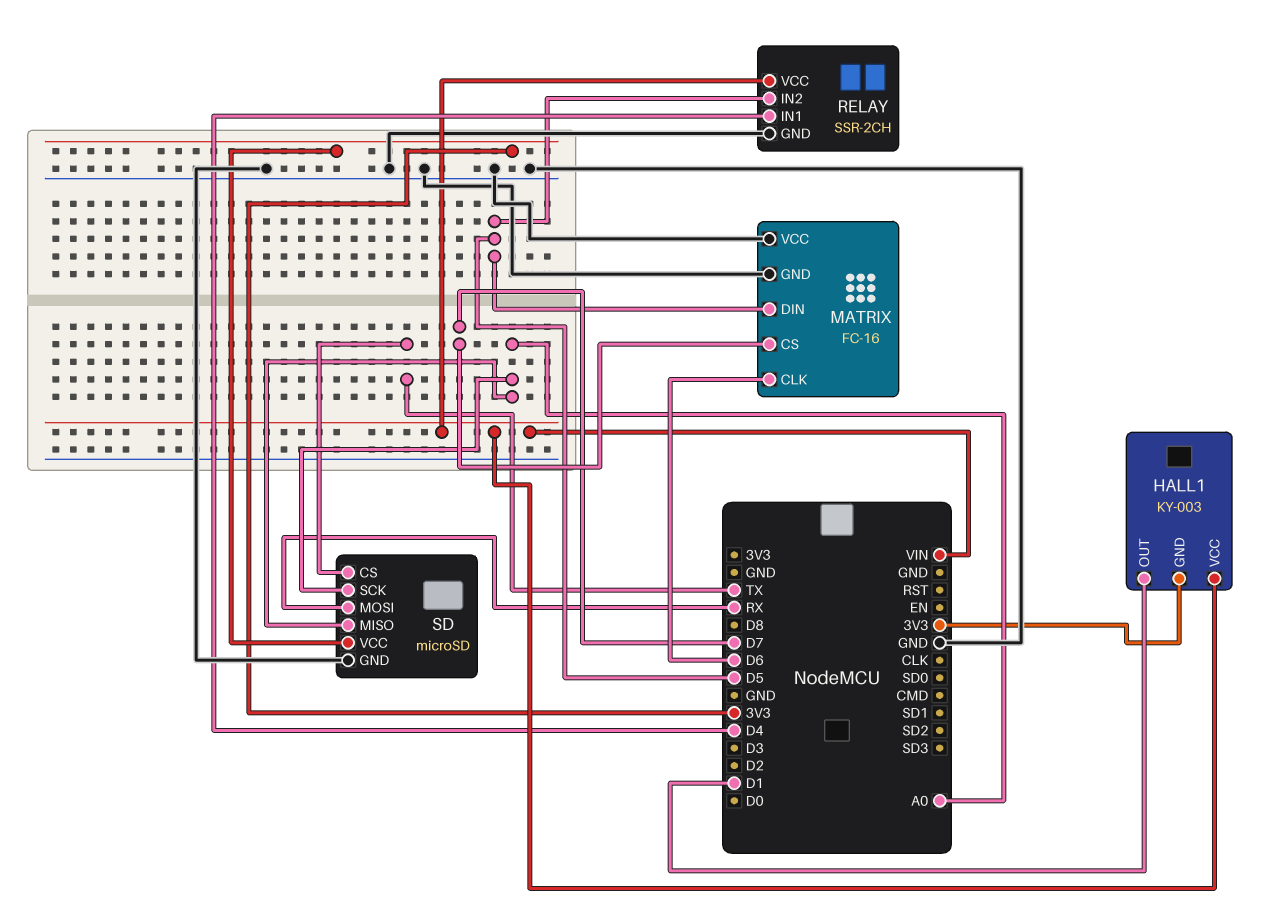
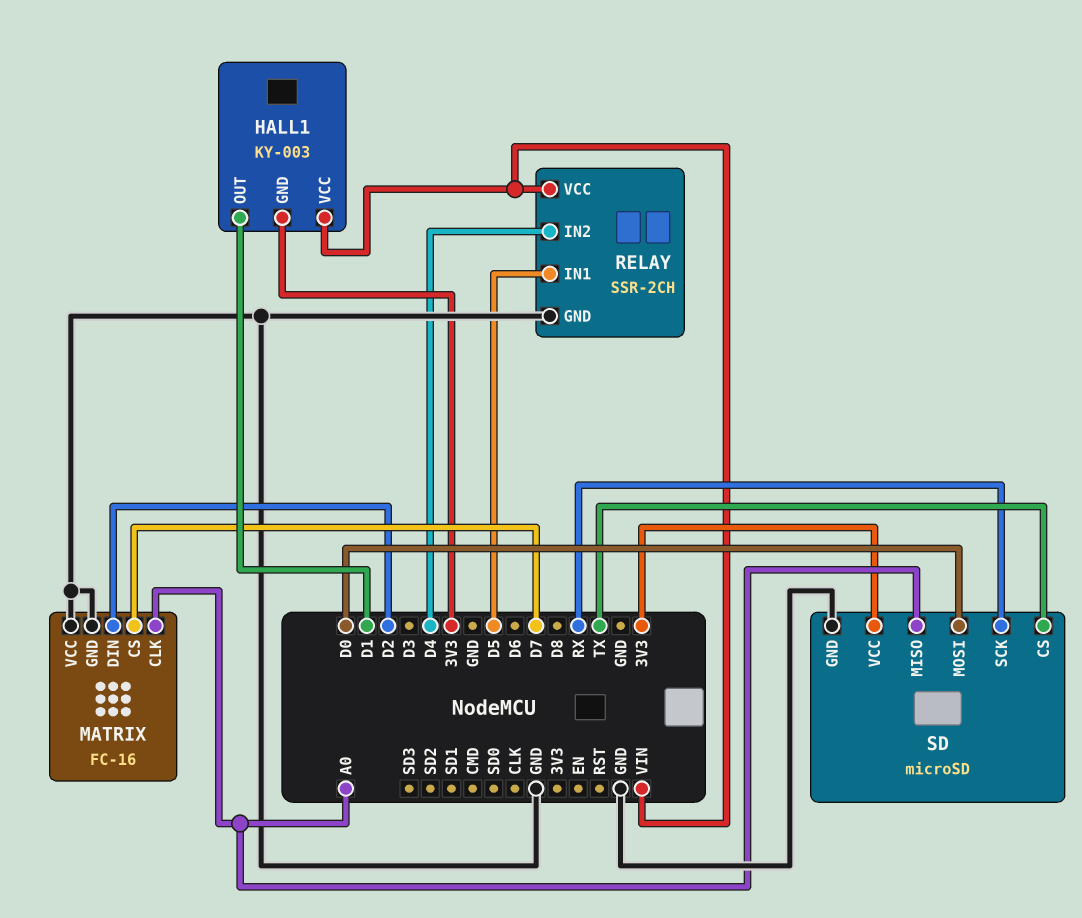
MATRIX pin CLK: D6 -> A0
MATRIX pin DIN: D5 -> D2
RELAY pin IN1: D4 -> D5
RELAY pin IN2: D5 -> D4
SD pin MOSI: RX -> D0
SD pin SCK: A0 -> RX

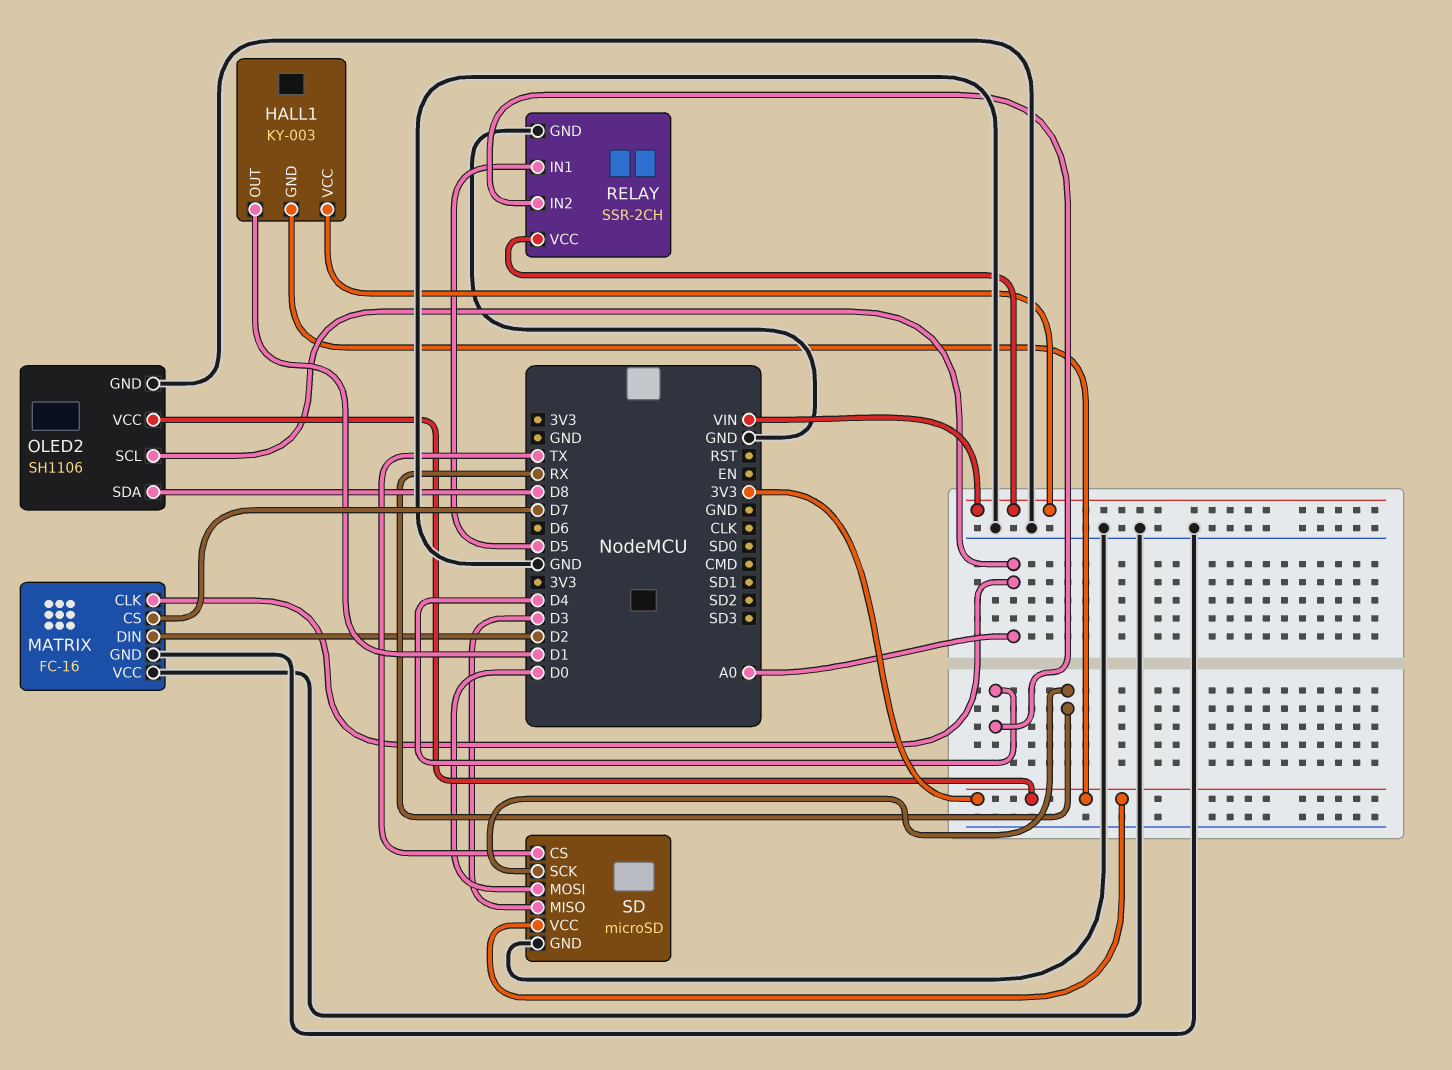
OLED2: none -> SH1106
OLED2 pin GND: none -> GND
OLED2 pin SCL: none -> A0
OLED2 pin SDA: none -> D8
OLED2 pin VCC: none -> 3V3
SD pin MISO: A0 -> D3

